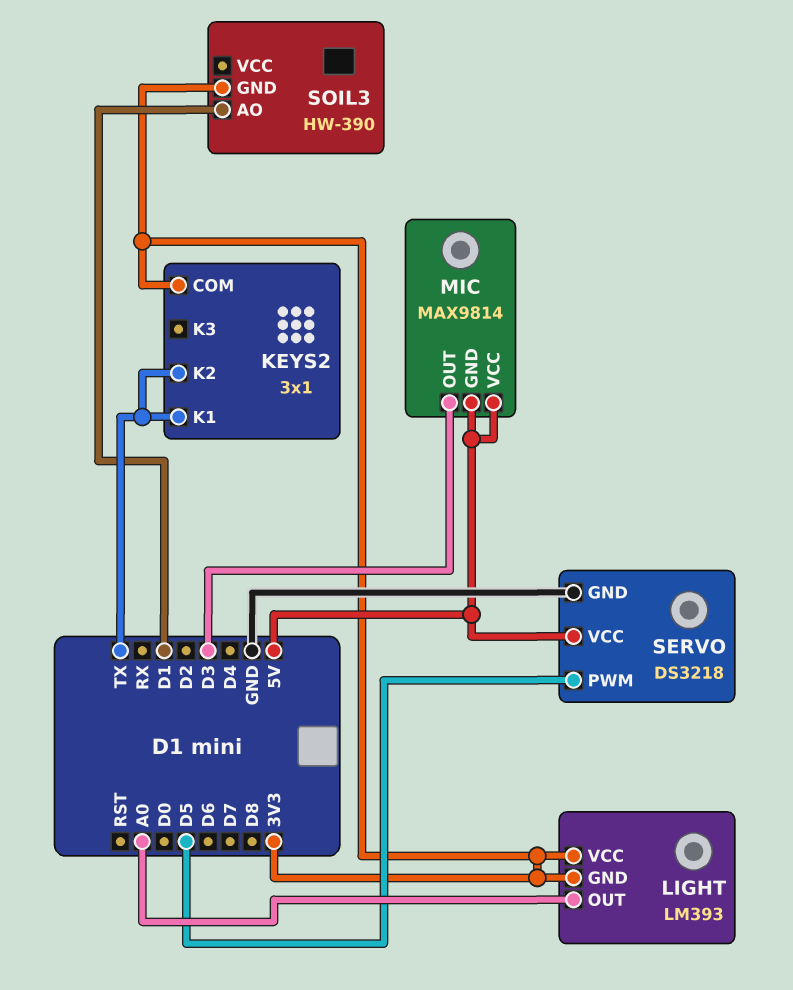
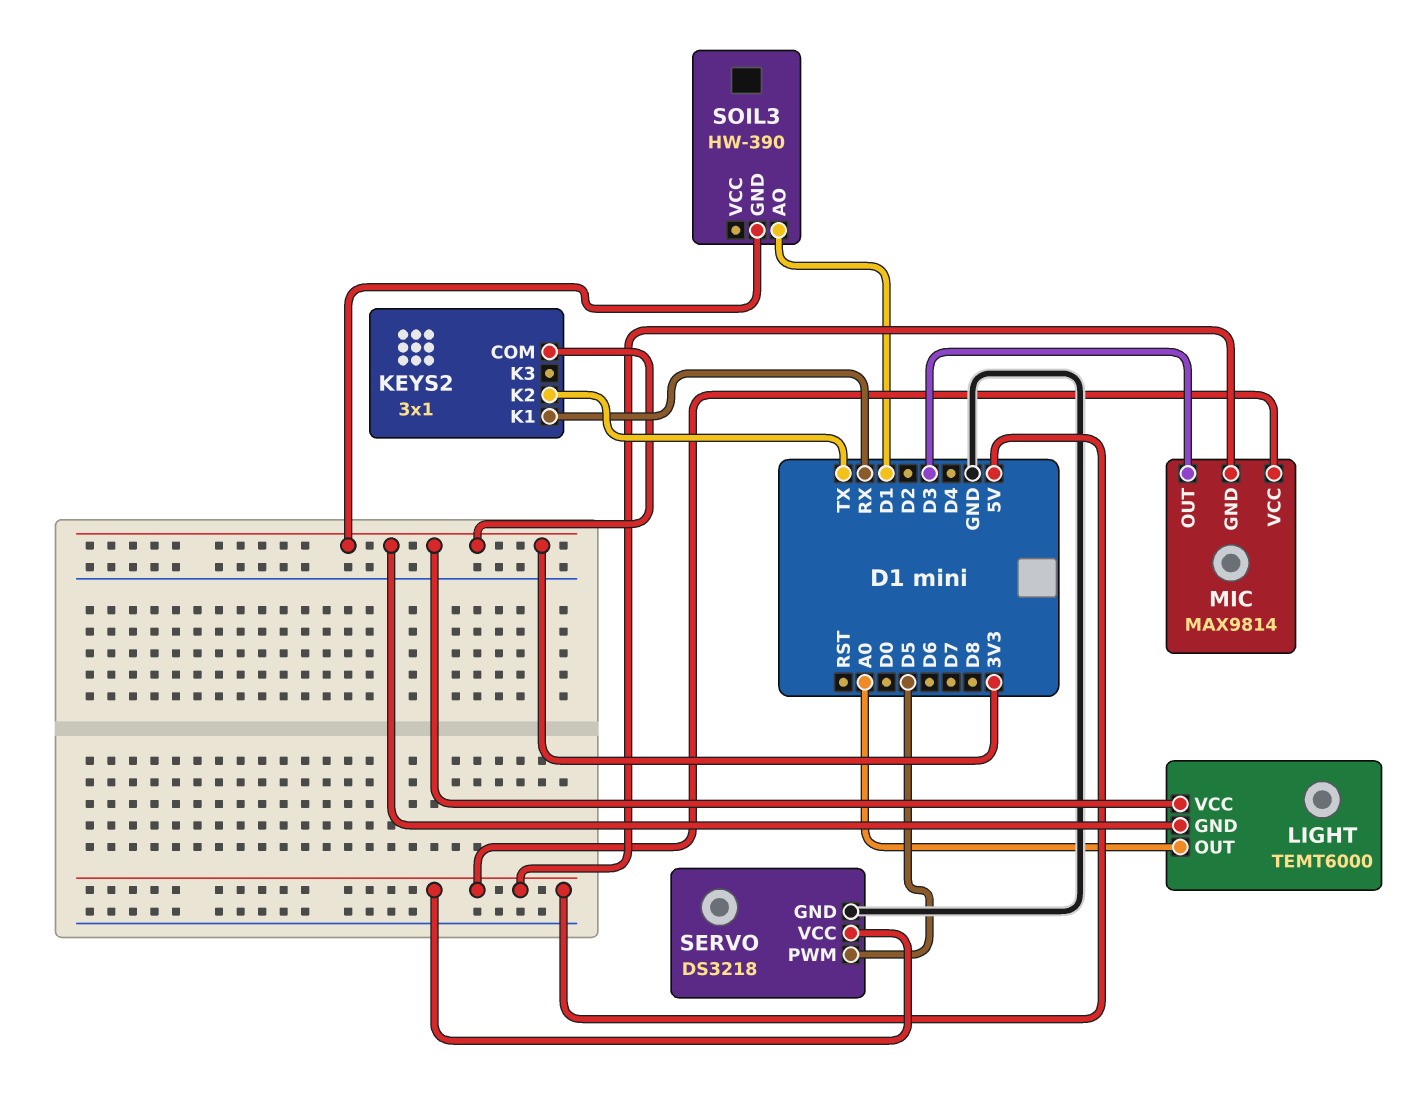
KEYS2 pin K1: TX -> RX
LIGHT: LM393 -> TEMT6000

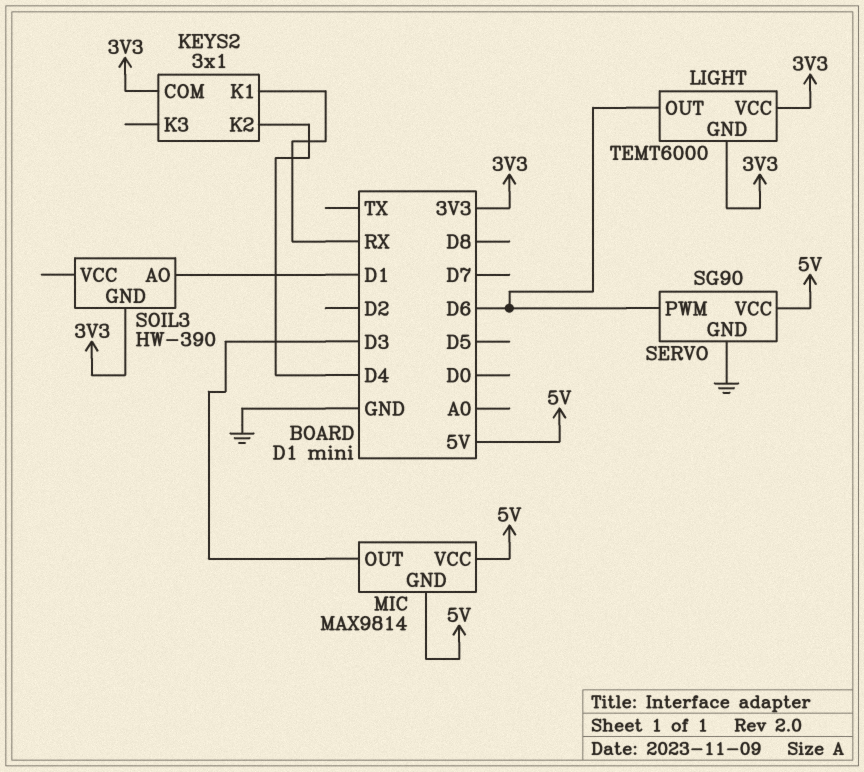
KEYS2 pin K2: TX -> D4
LIGHT pin OUT: A0 -> D6
SERVO: DS3218 -> SG90
SERVO pin PWM: D5 -> D6

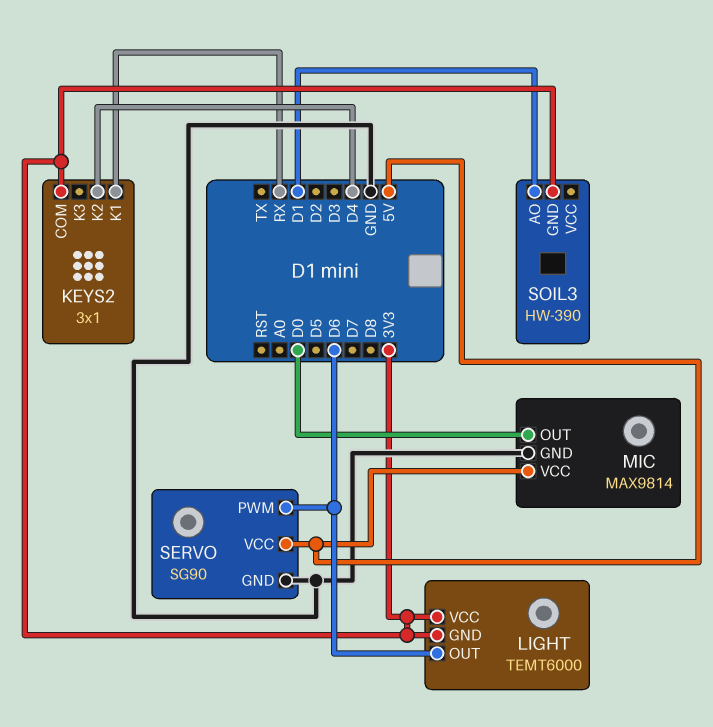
MIC pin GND: 5V -> GND
MIC pin OUT: D3 -> D0

